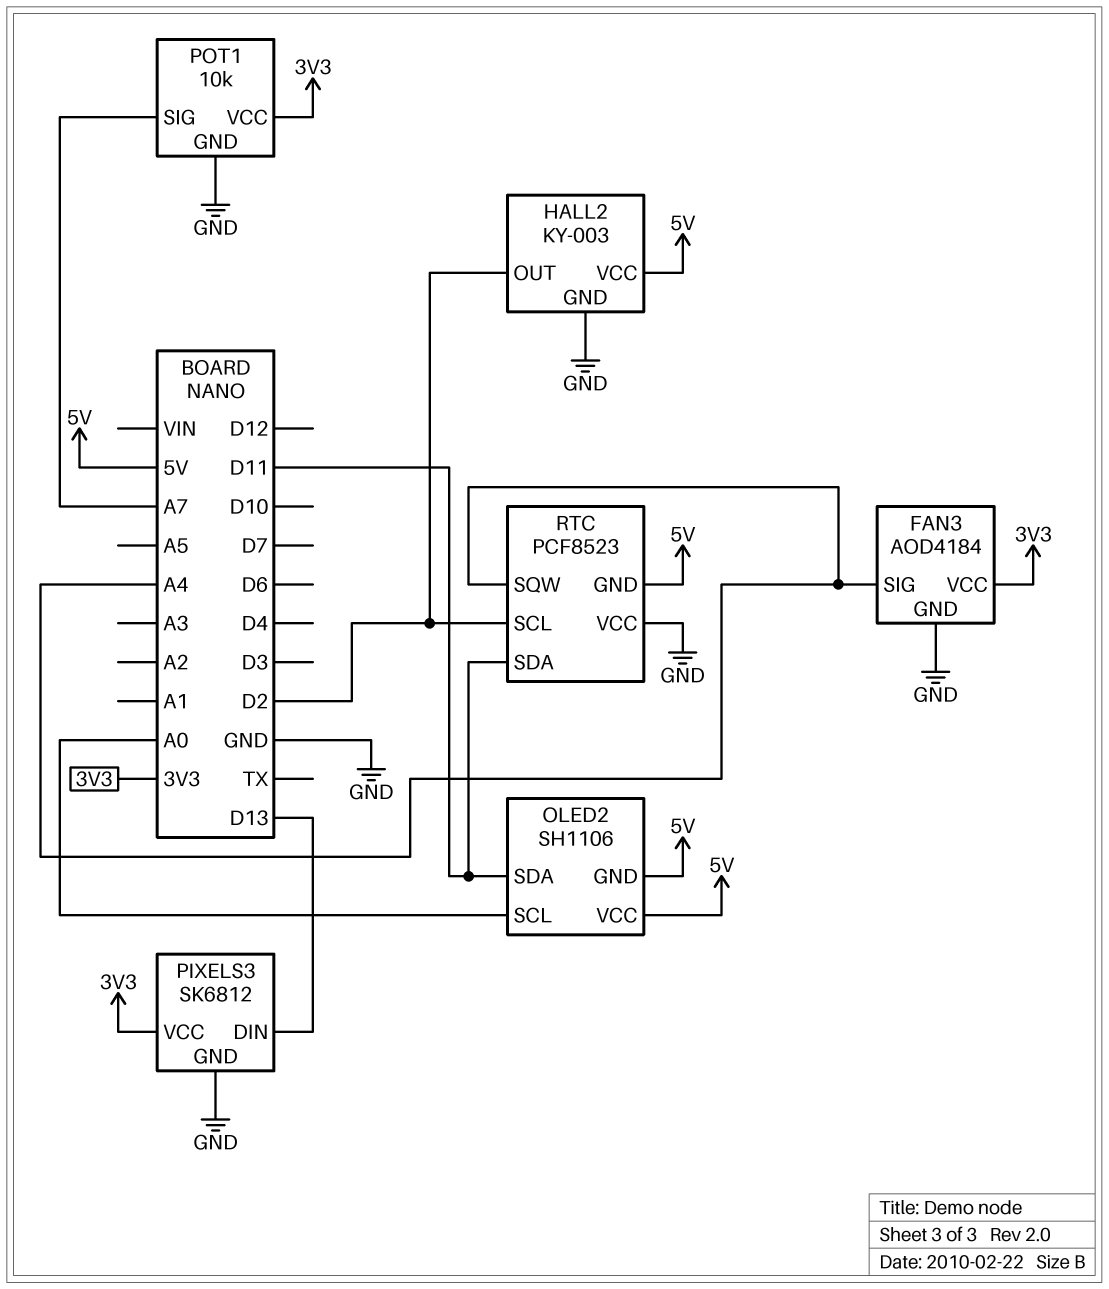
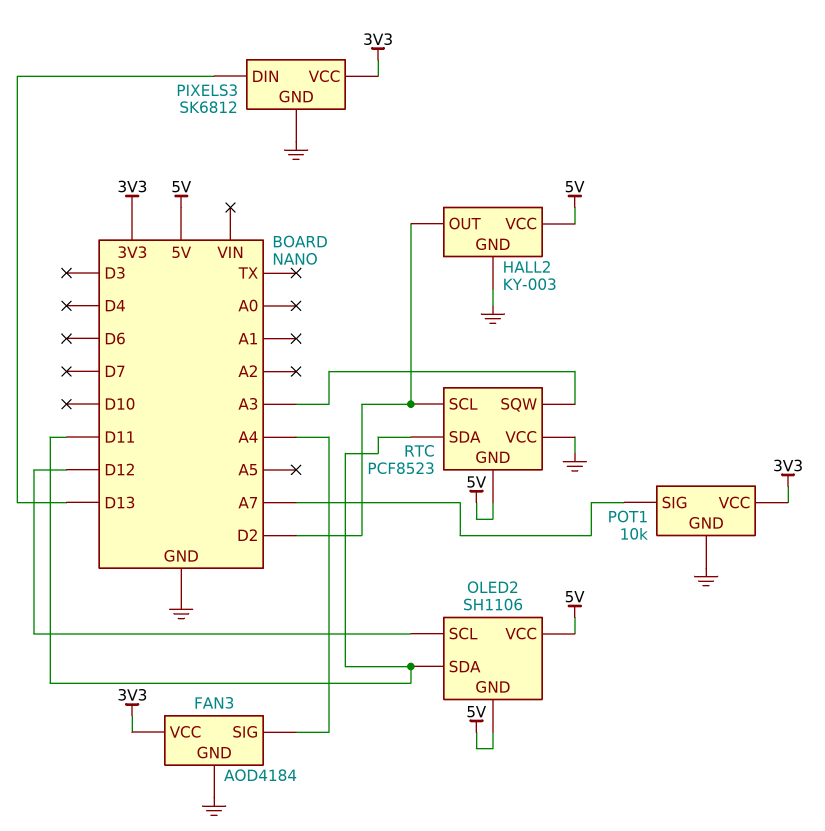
OLED2 pin SCL: A0 -> D12
RTC pin SQW: A4 -> A3

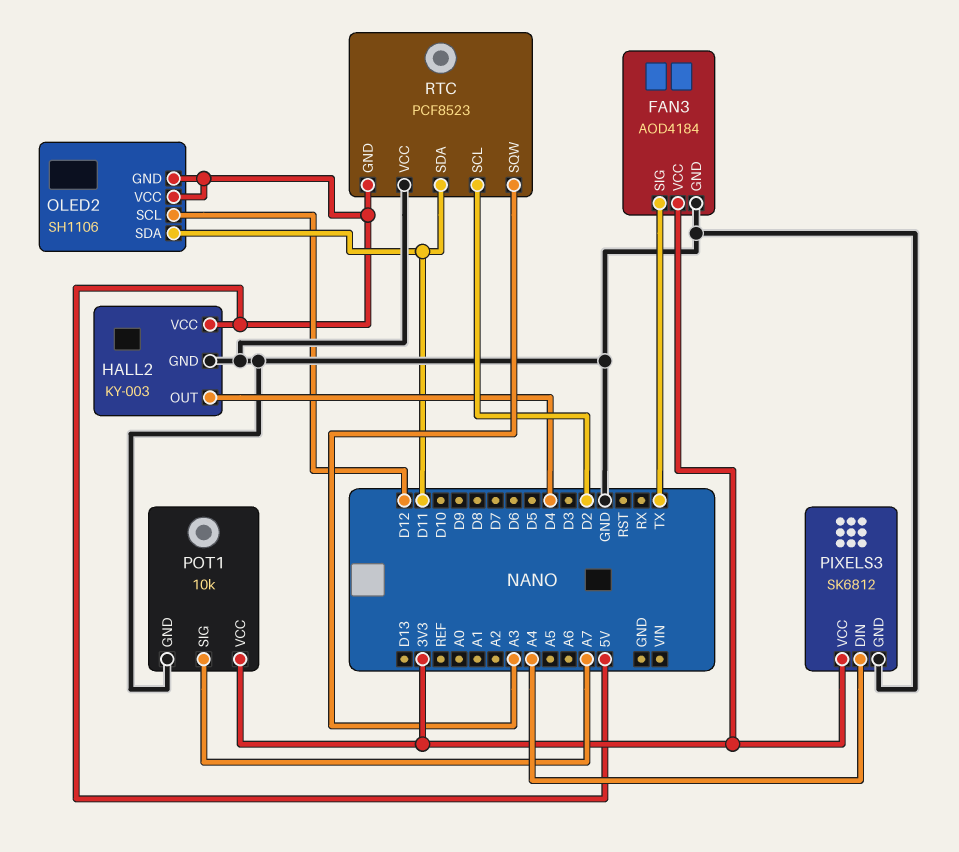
FAN3 pin SIG: A4 -> TX
HALL2 pin OUT: D2 -> D4
PIXELS3 pin DIN: D13 -> A4

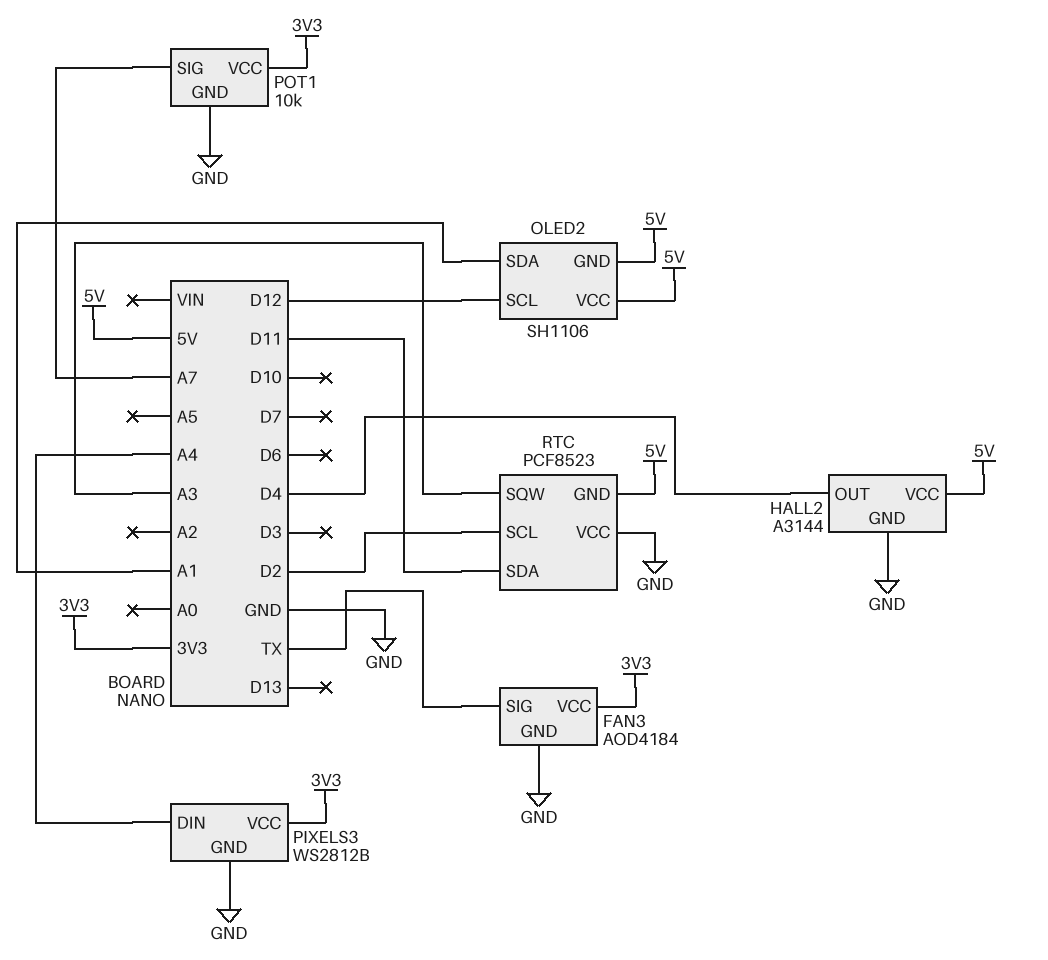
HALL2: KY-003 -> A3144
OLED2 pin SDA: D11 -> A1
PIXELS3: SK6812 -> WS2812B

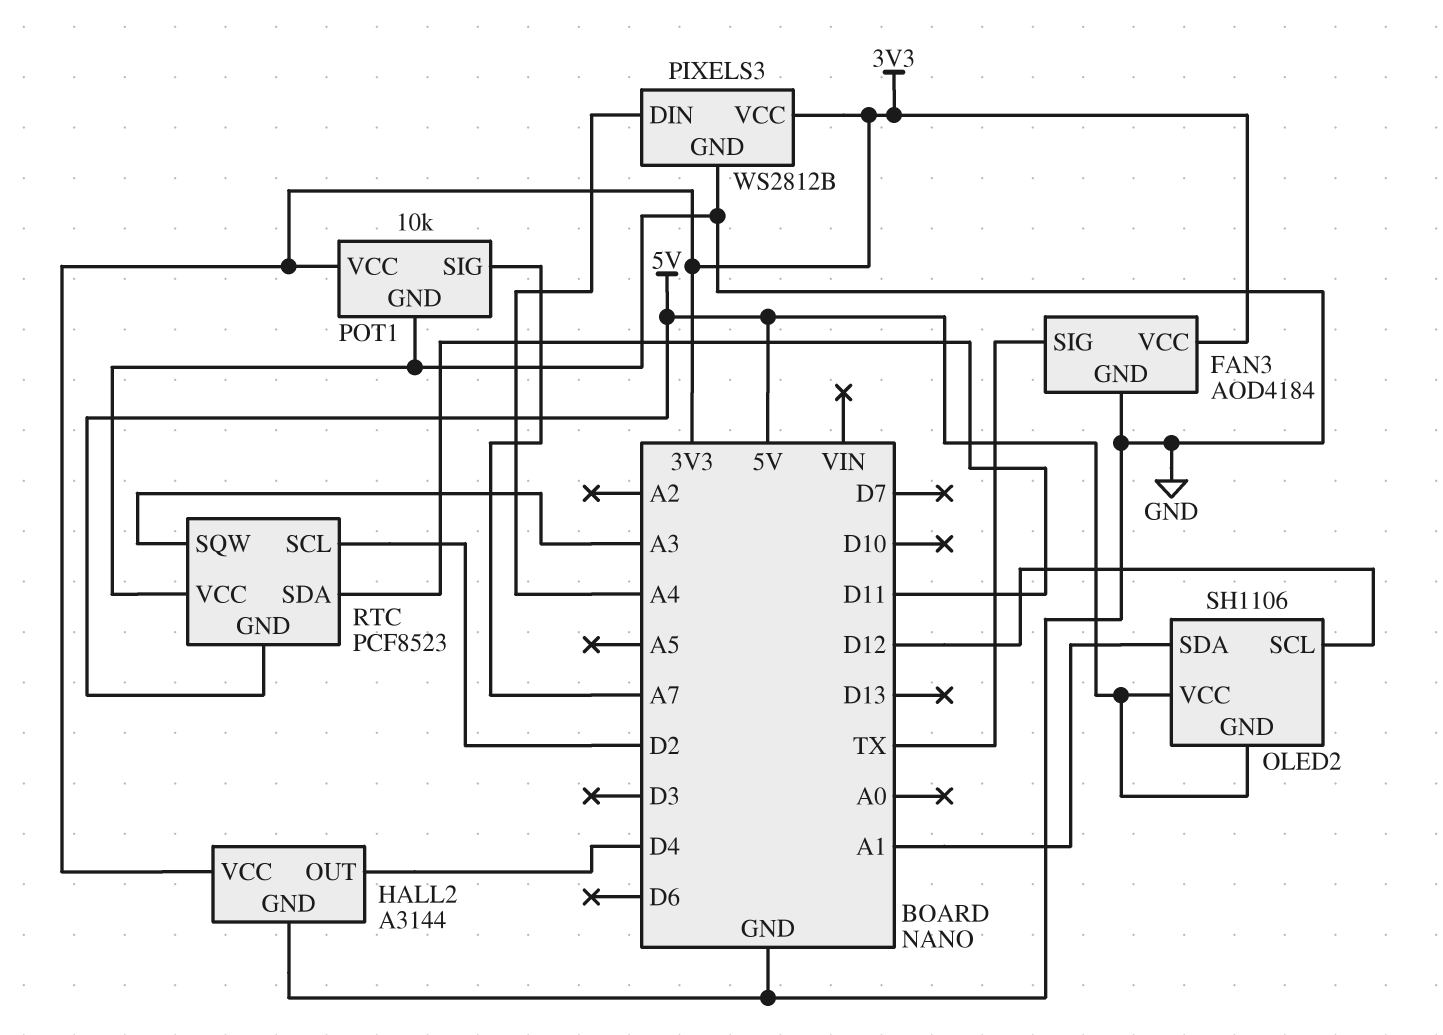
HALL2 pin VCC: 5V -> 3V3

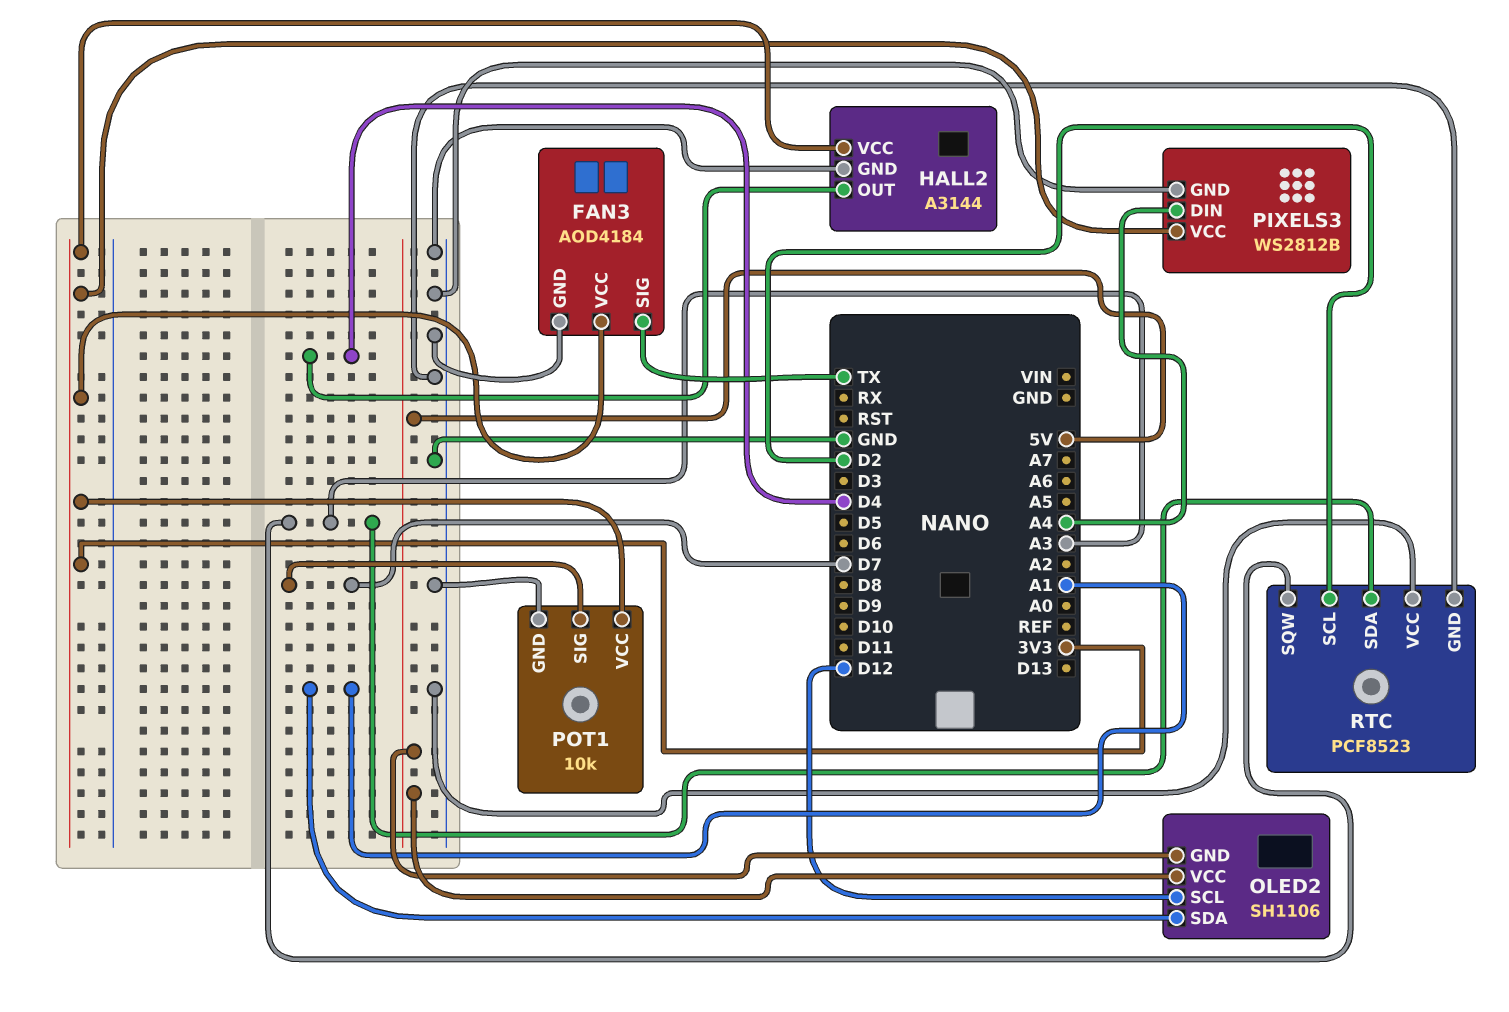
POT1 pin SIG: A7 -> D7
RTC pin GND: 5V -> GND
RTC pin SDA: D11 -> A3

